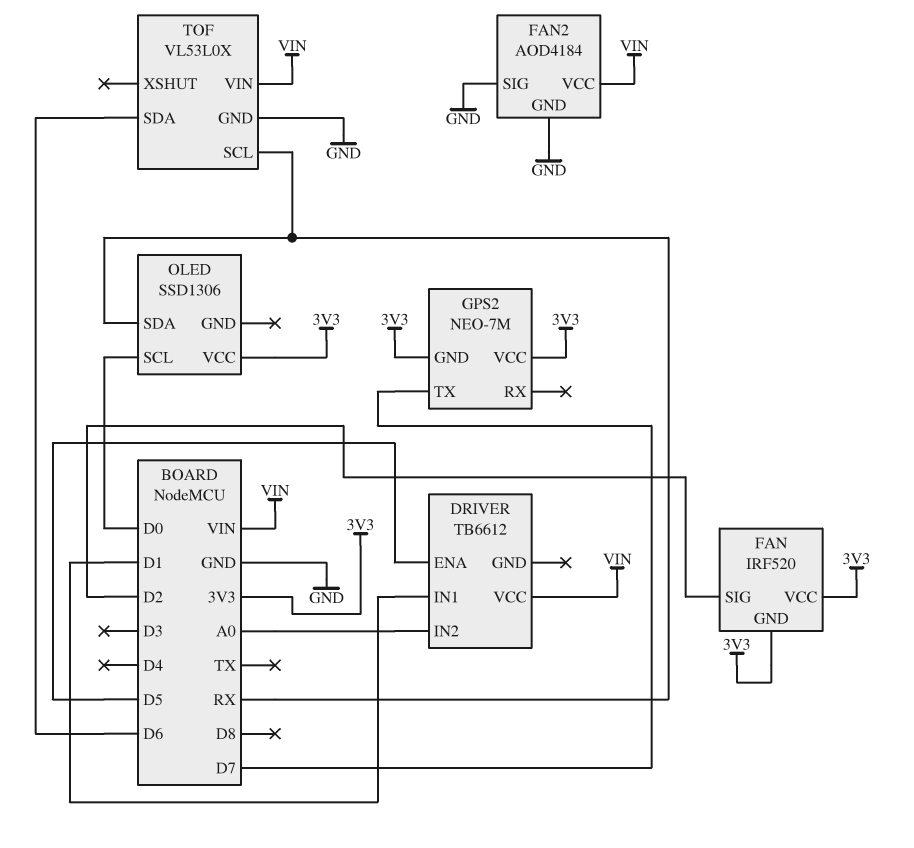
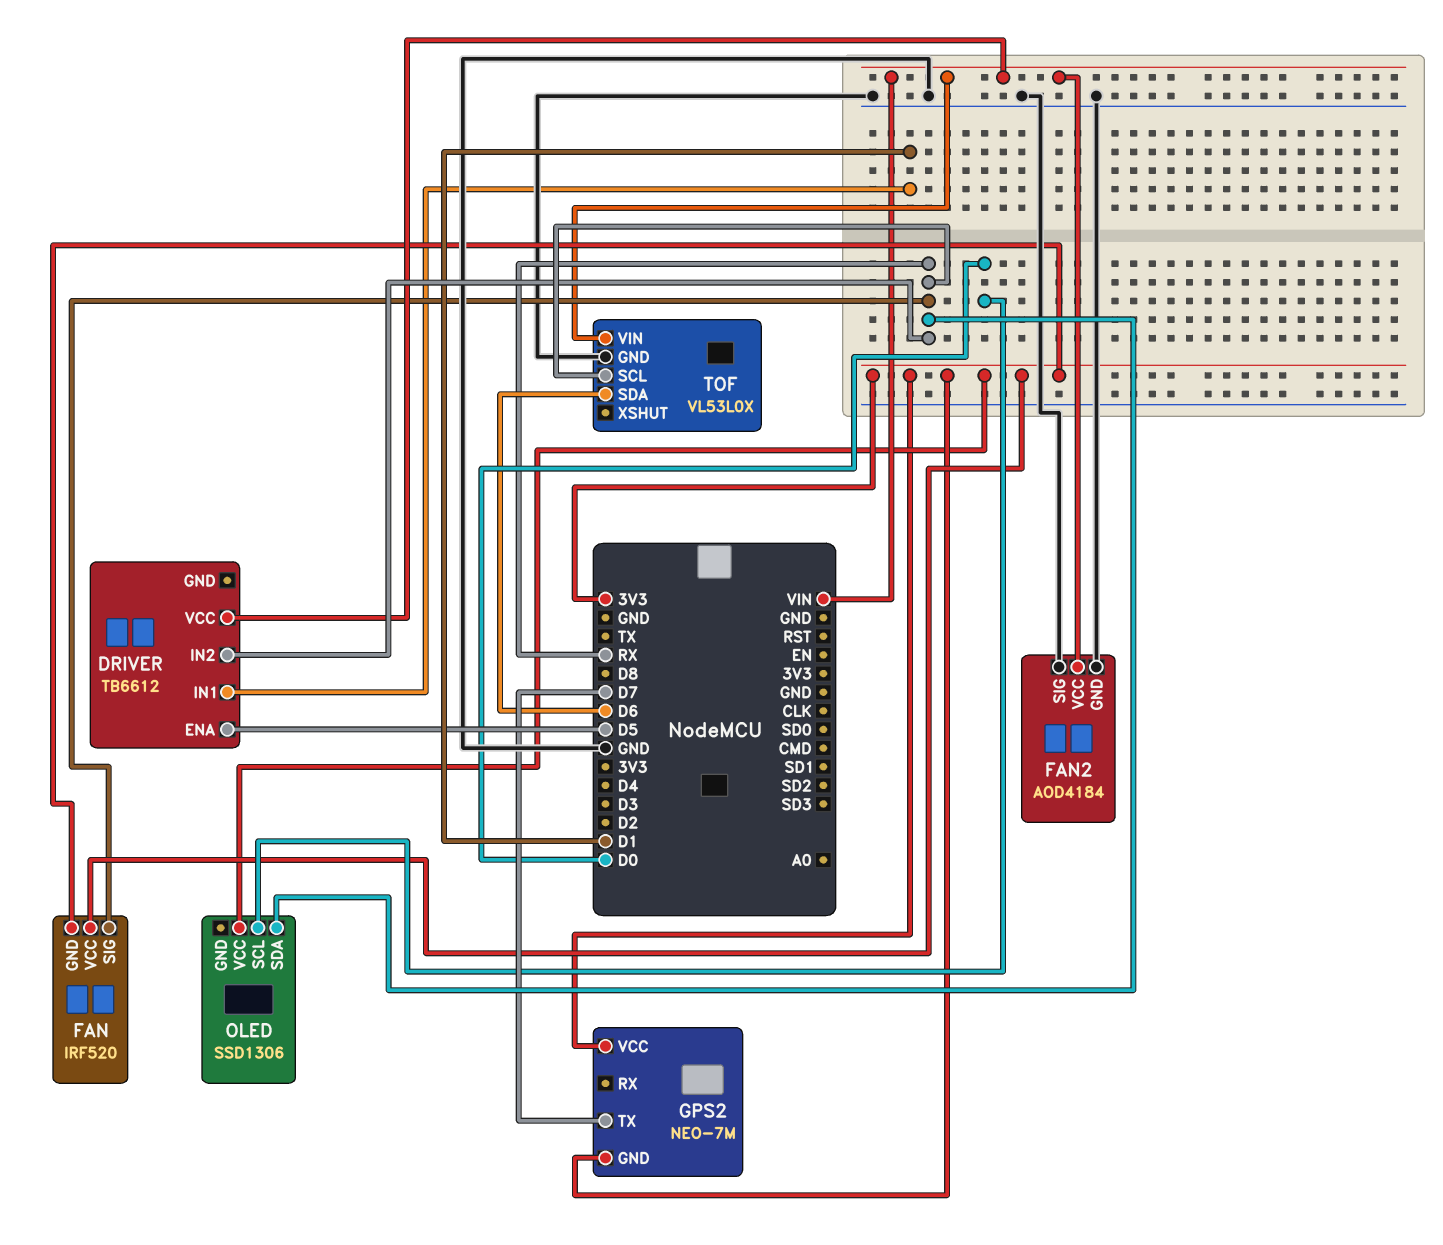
DRIVER pin IN2: A0 -> RX
FAN pin SIG: D2 -> RX

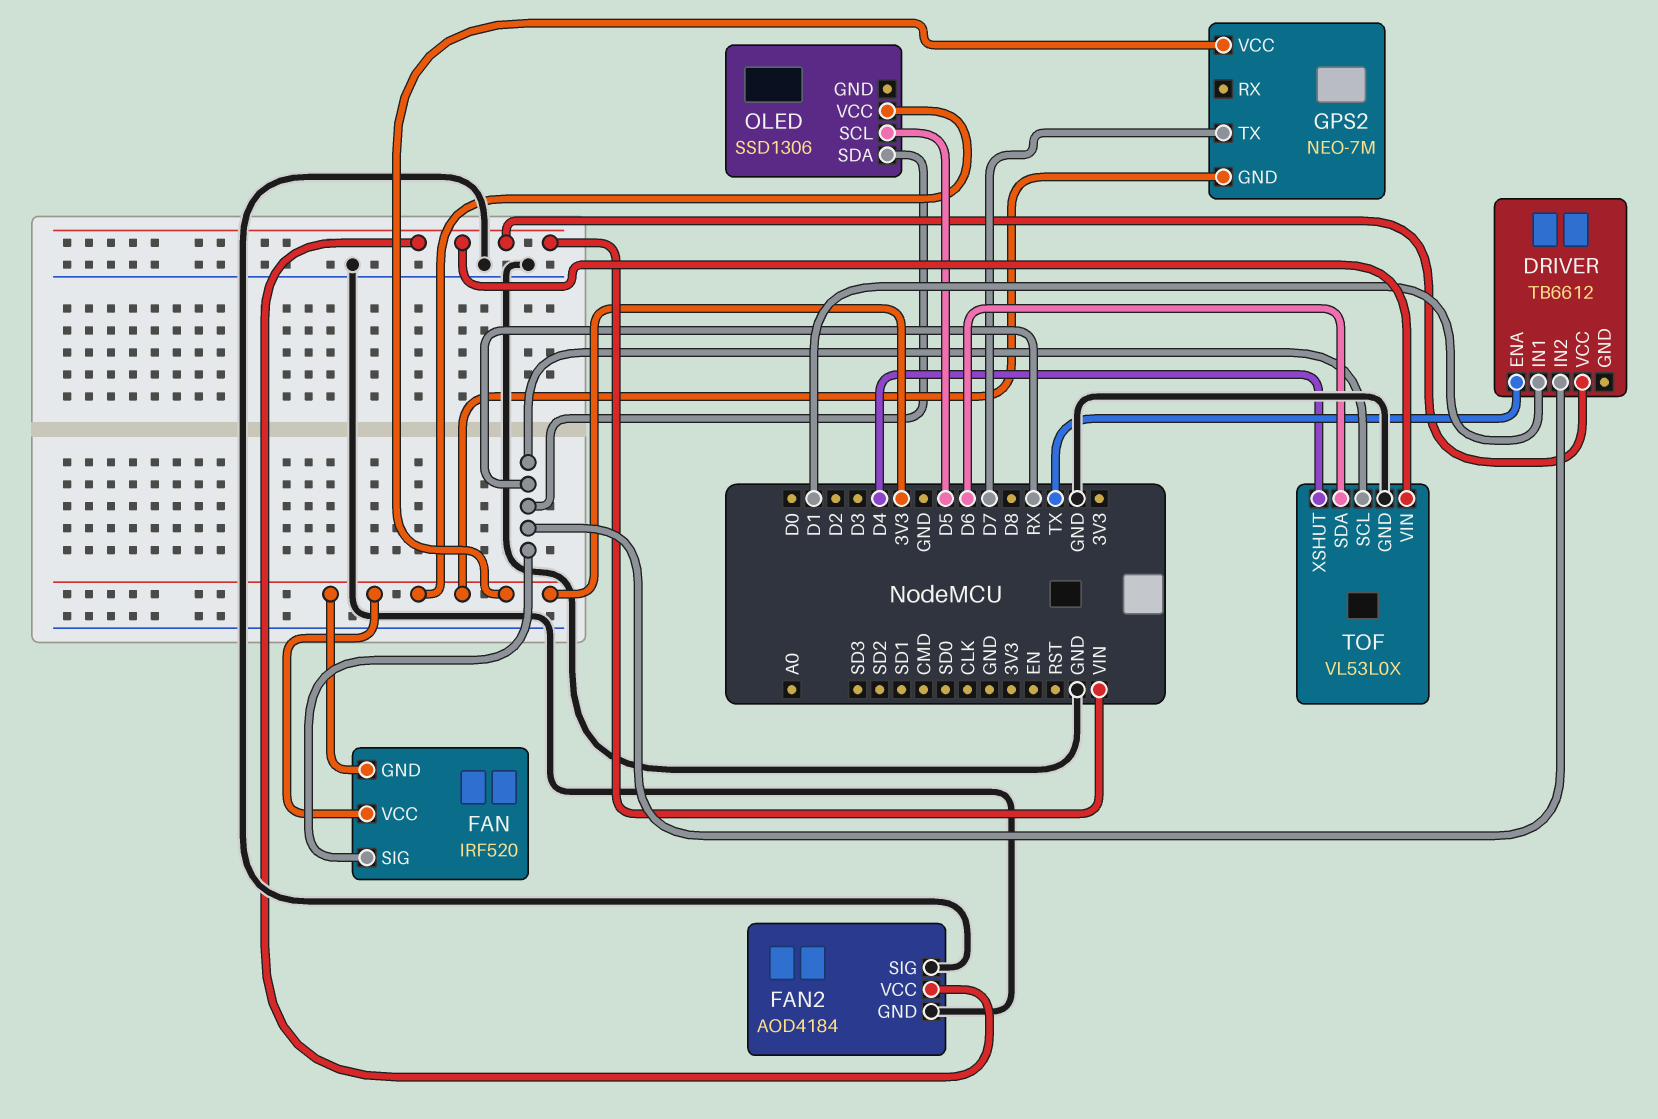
DRIVER pin ENA: D5 -> TX
OLED pin SCL: D0 -> D5
TOF pin XSHUT: none -> D4

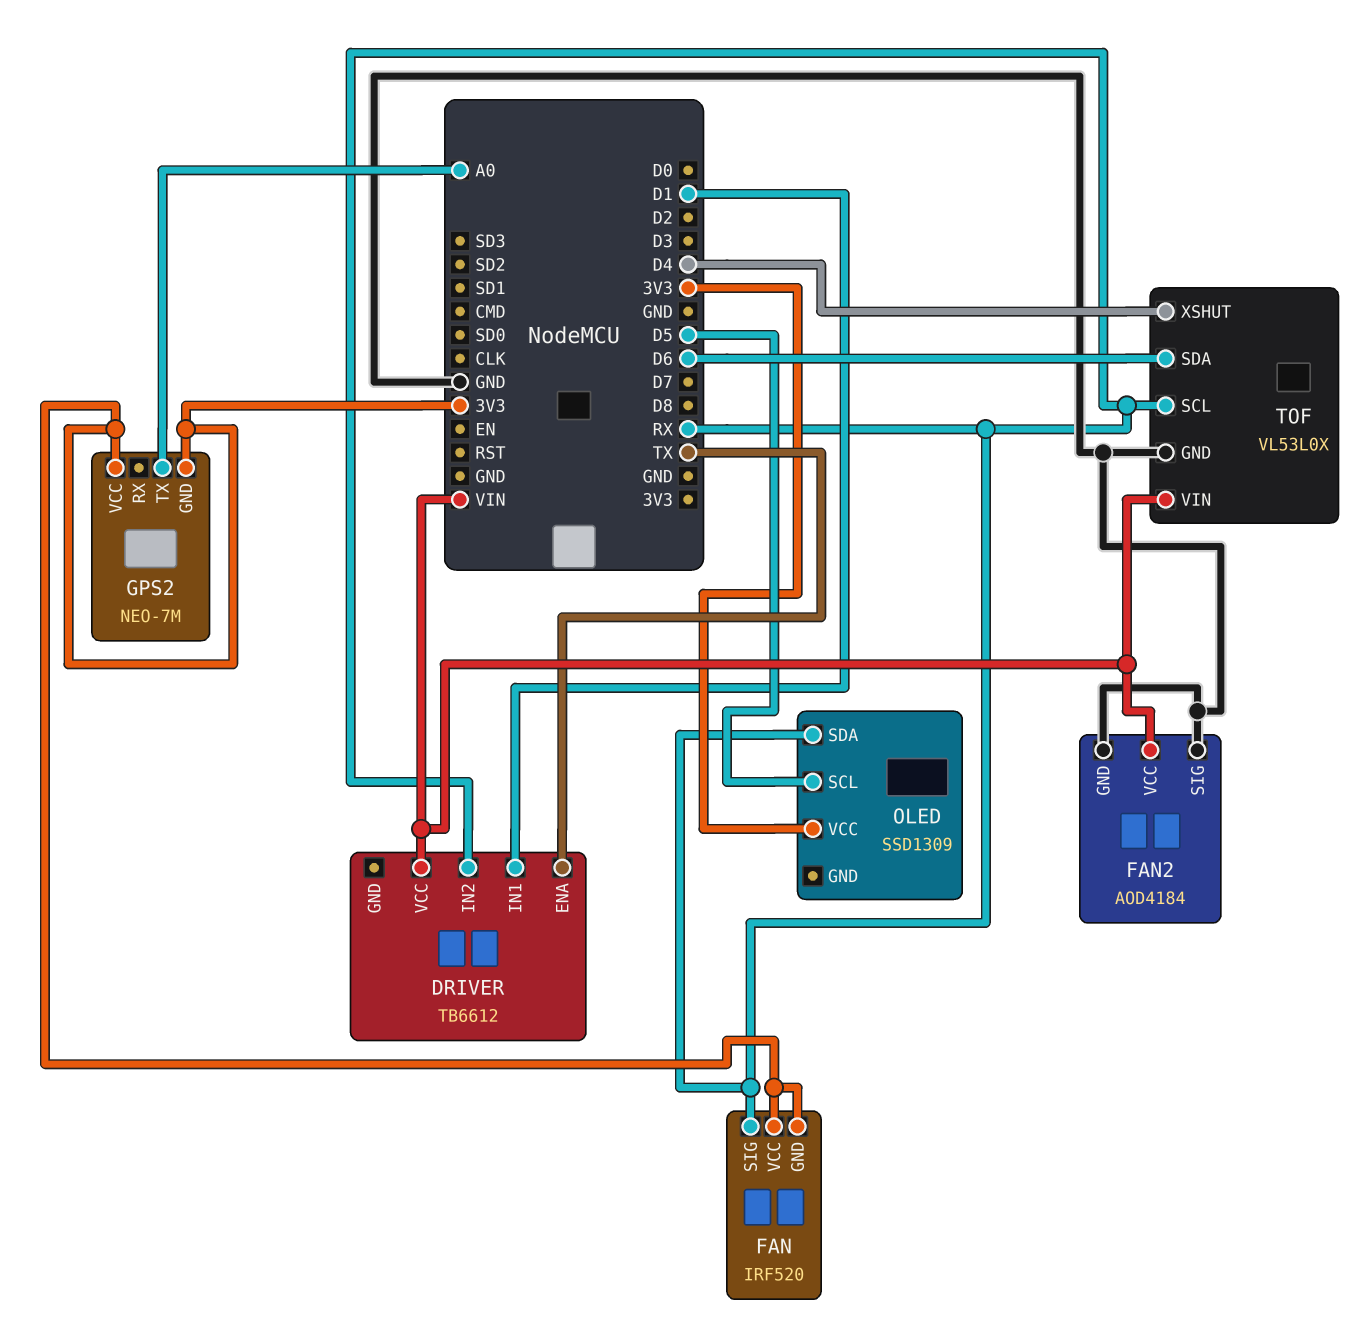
GPS2 pin TX: D7 -> A0
OLED: SSD1306 -> SSD1309

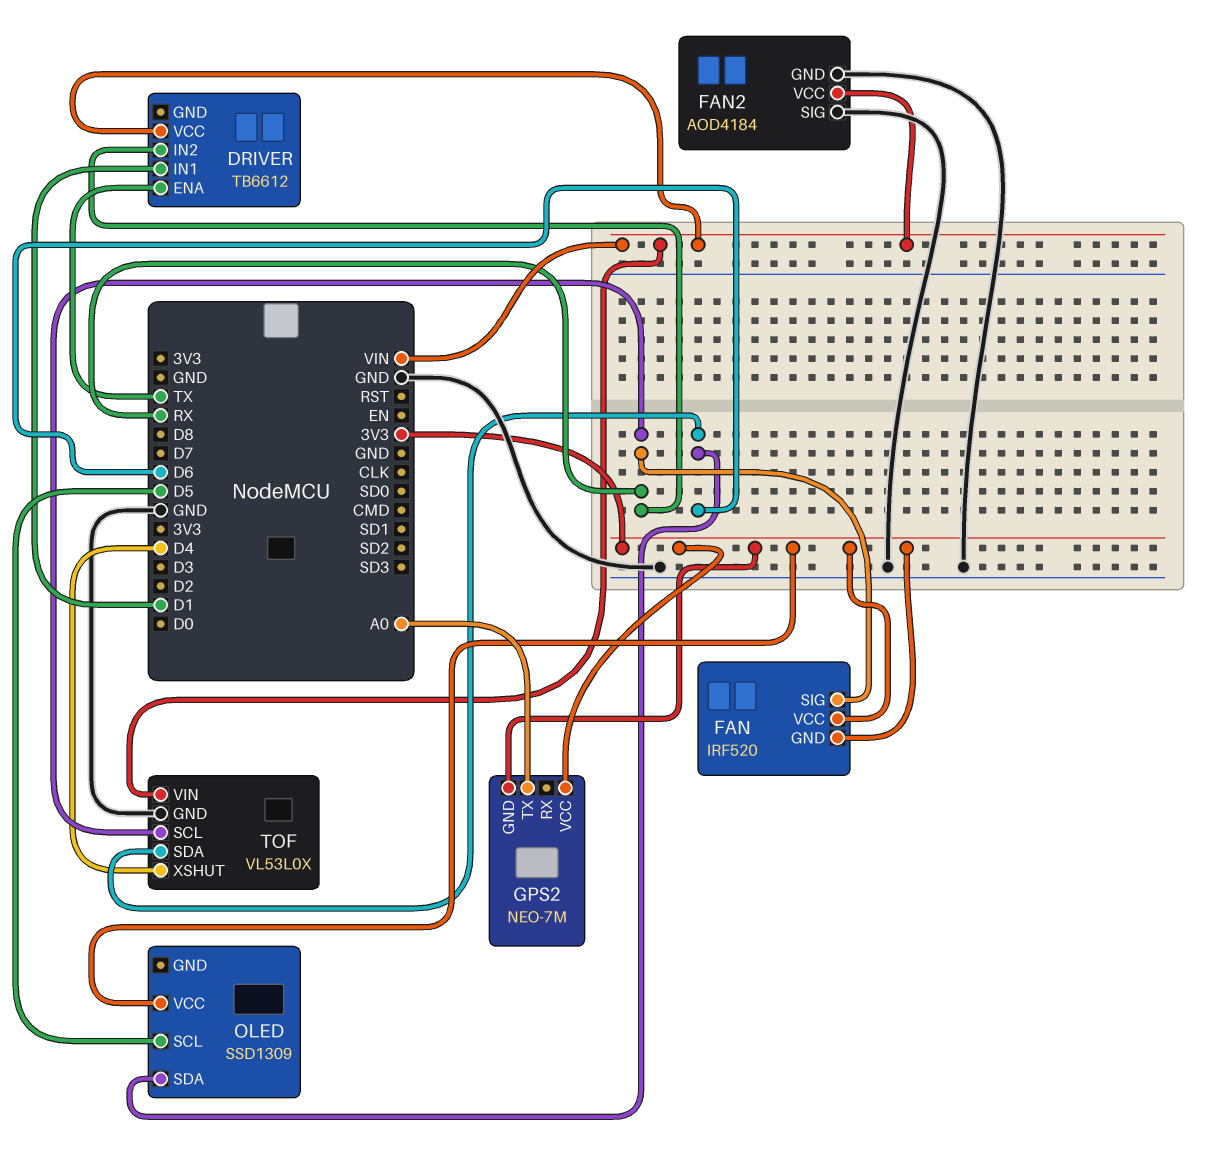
OLED pin SDA: RX -> D6

